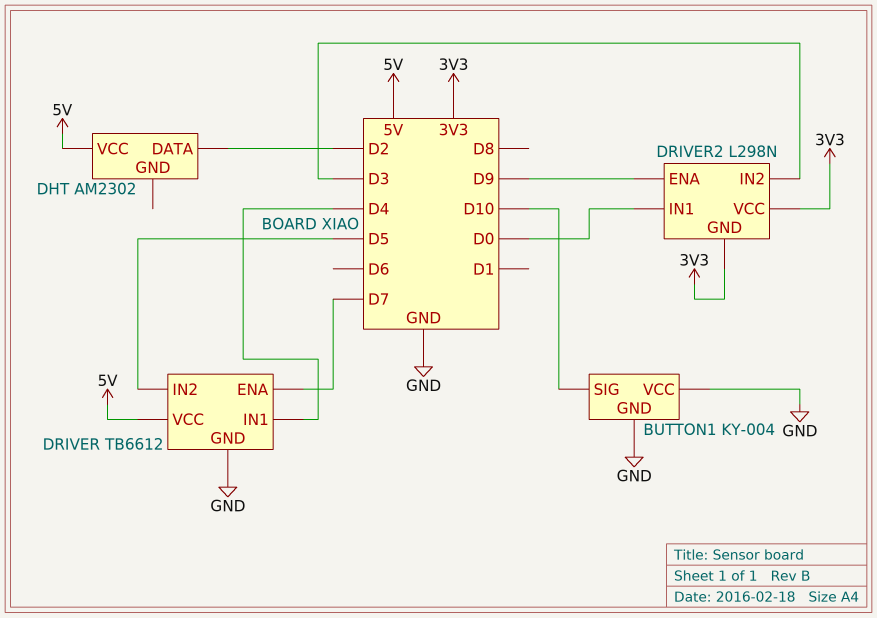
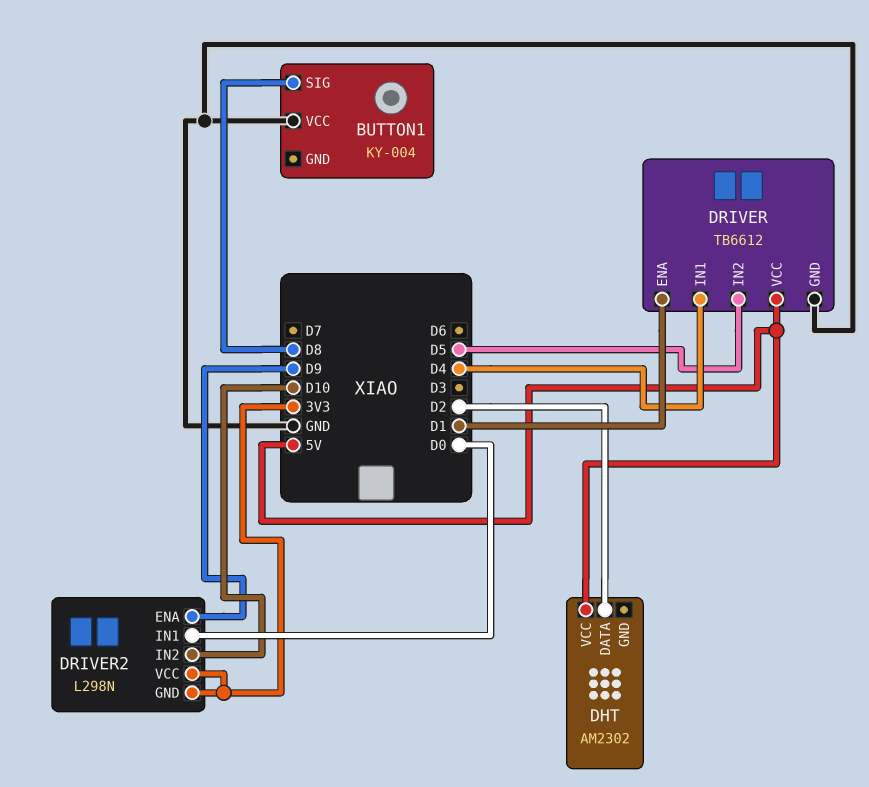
BUTTON1 pin GND: GND -> none
BUTTON1 pin SIG: D10 -> D8
DRIVER pin ENA: D7 -> D1
DRIVER2 pin IN2: D3 -> D10

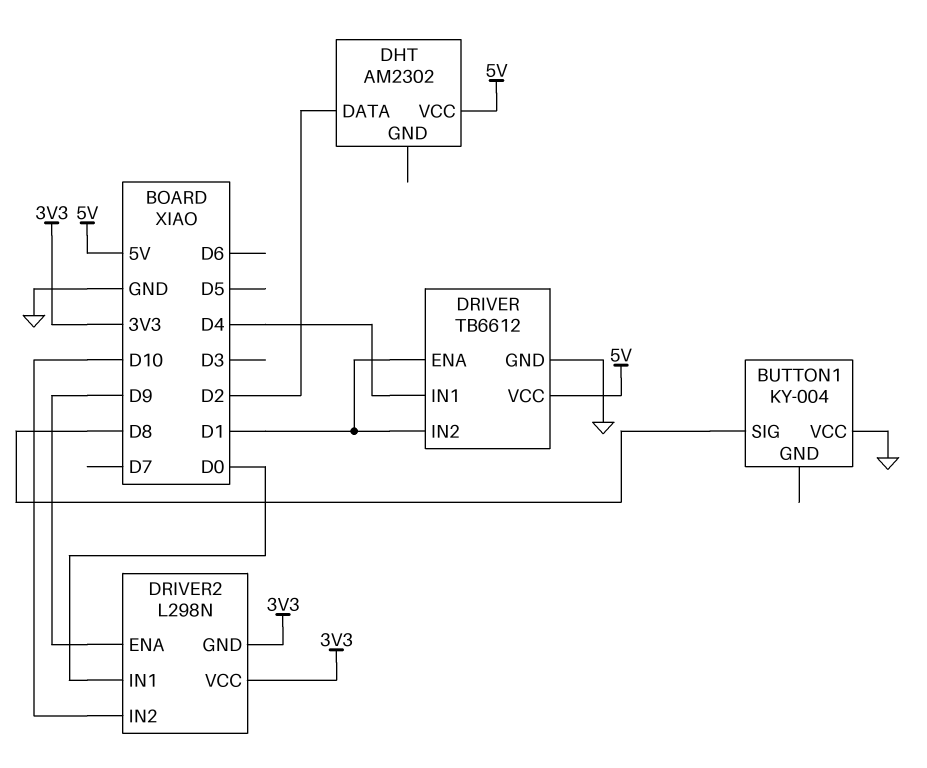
DRIVER pin IN2: D5 -> D1

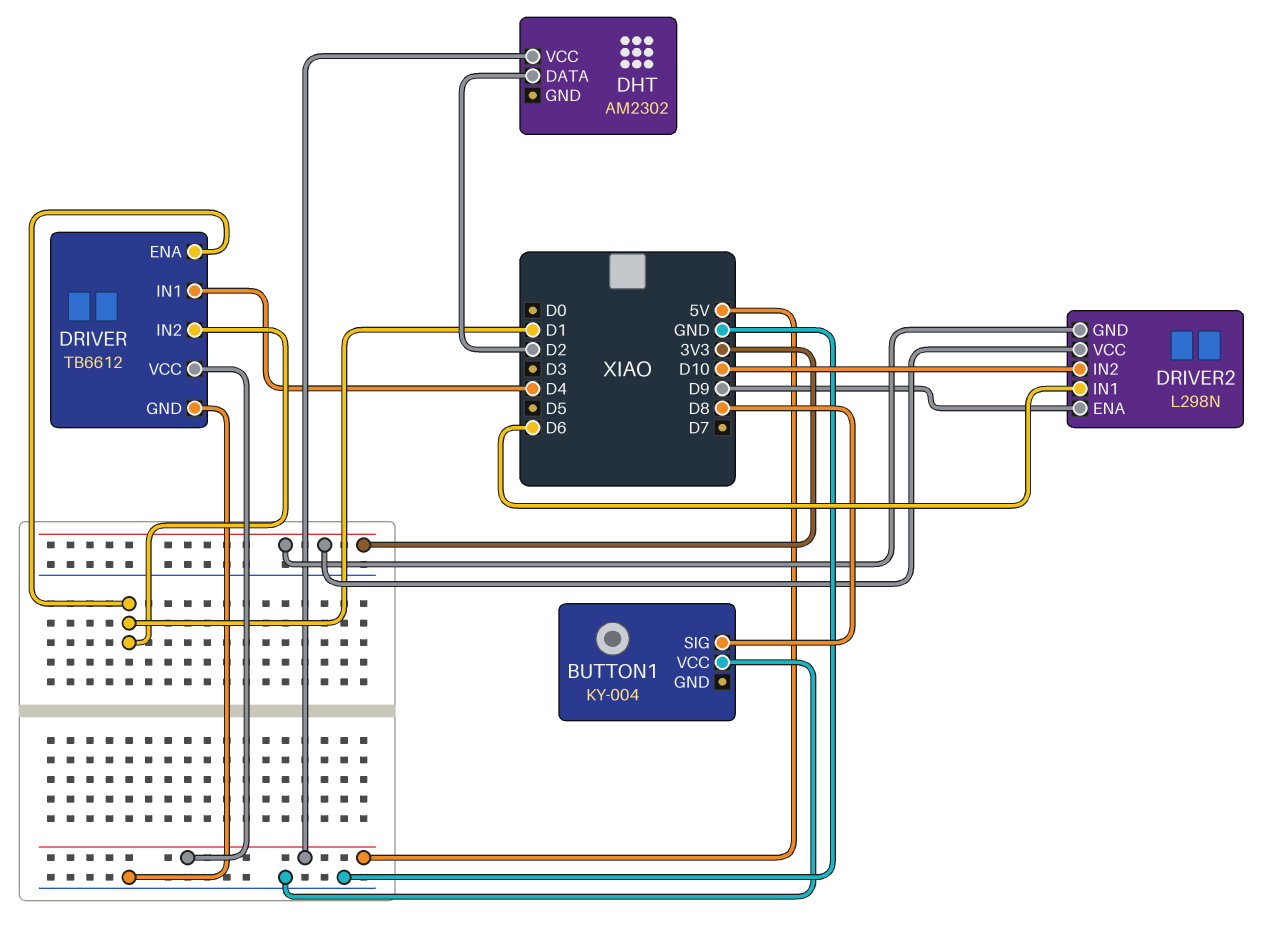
DRIVER2 pin IN1: D0 -> D6

